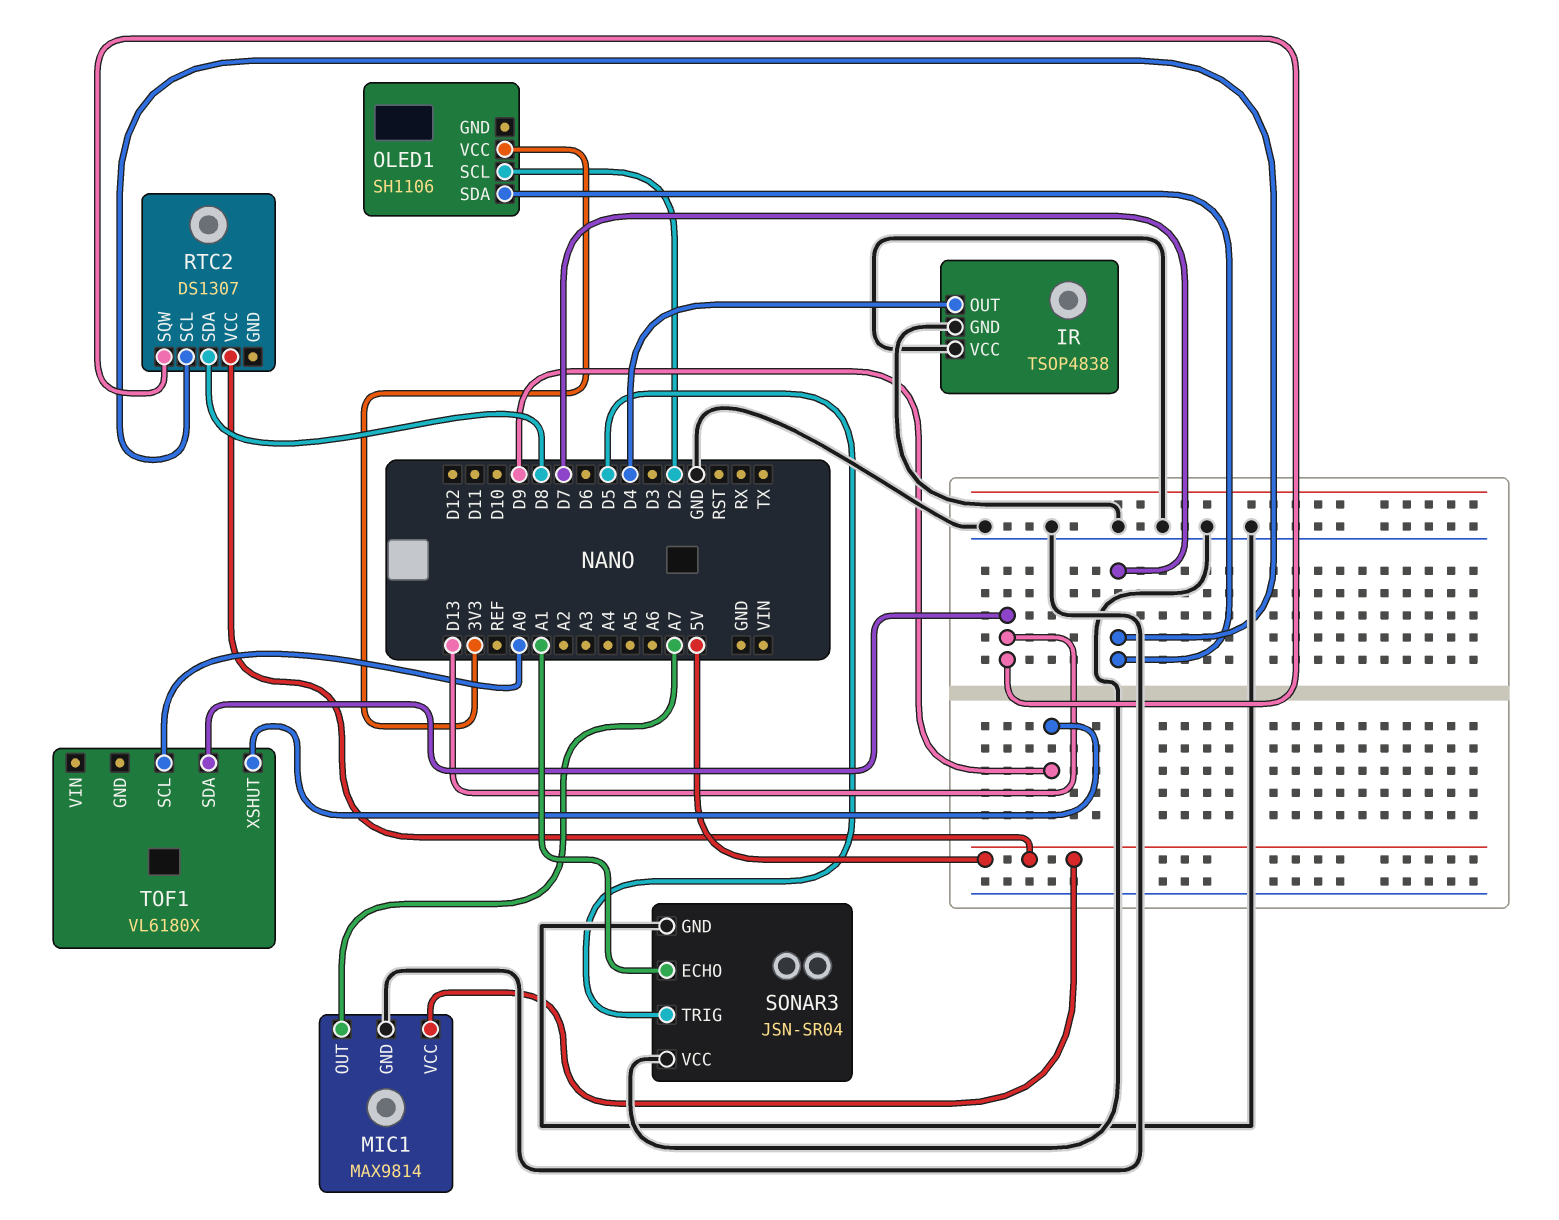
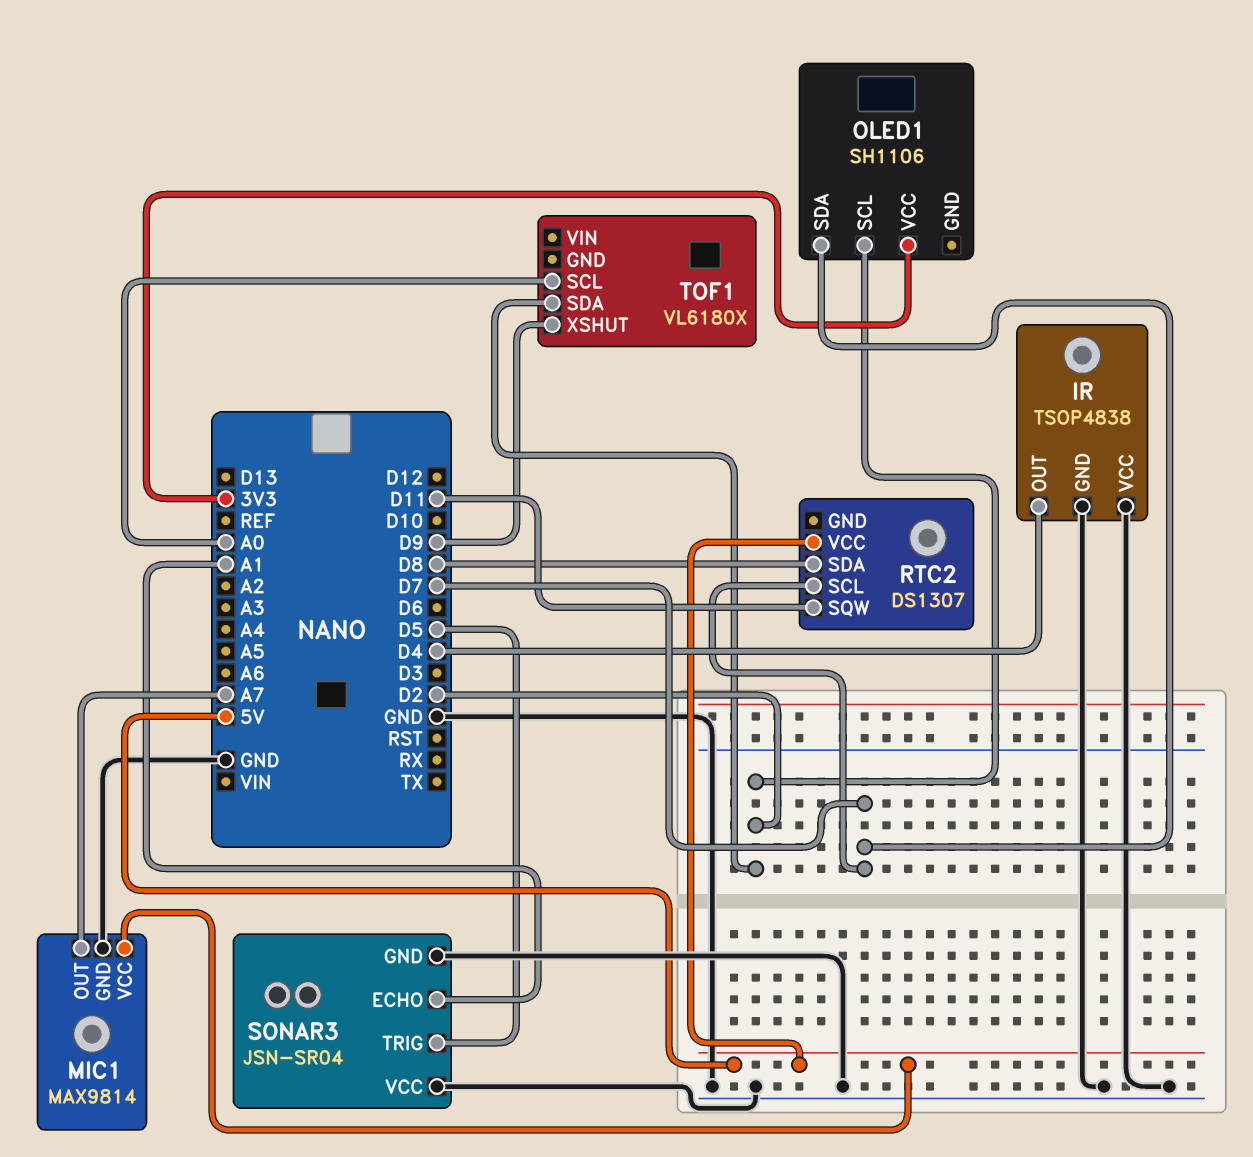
RTC2 pin SQW: D13 -> D11
TOF1 pin SDA: D13 -> D2

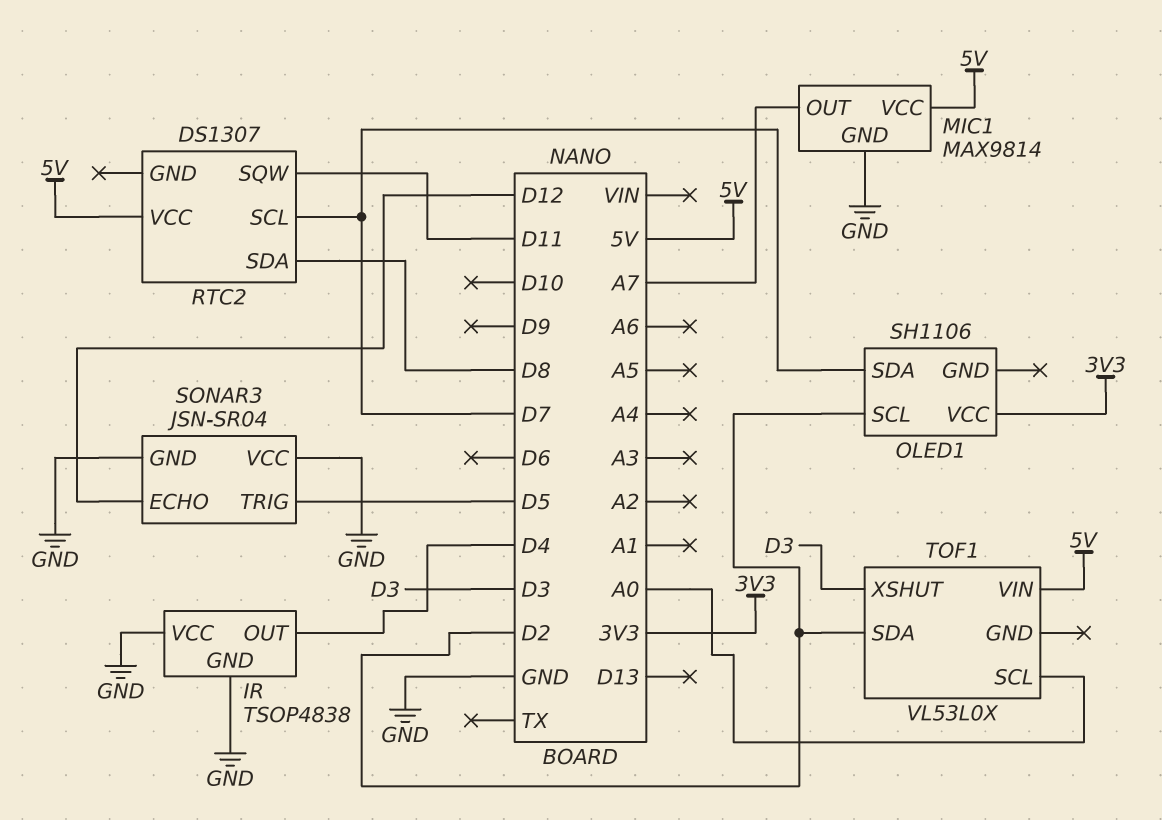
SONAR3 pin ECHO: A1 -> D12
TOF1: VL6180X -> VL53L0X
TOF1 pin VIN: none -> 5V
TOF1 pin XSHUT: D9 -> D3

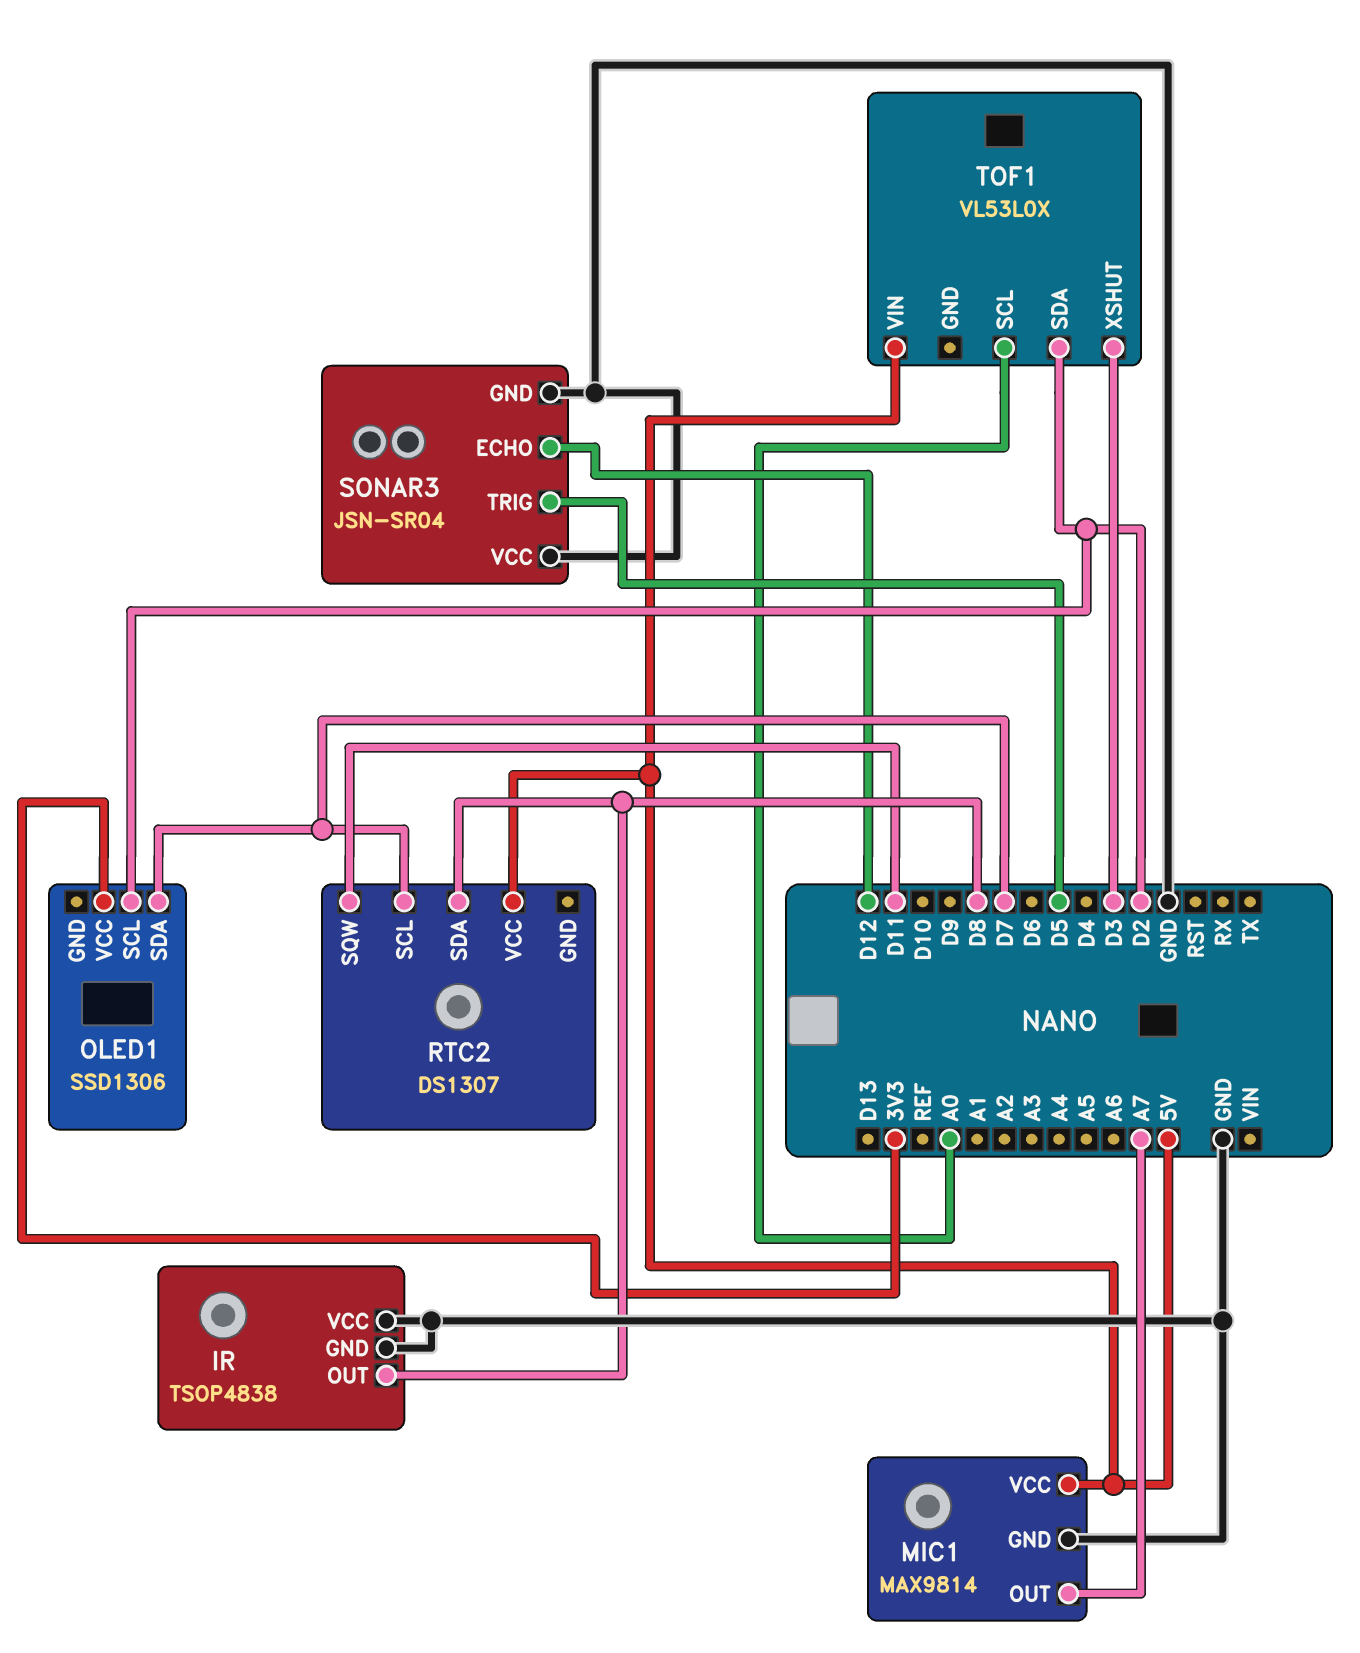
IR pin OUT: D4 -> D8
OLED1: SH1106 -> SSD1306

